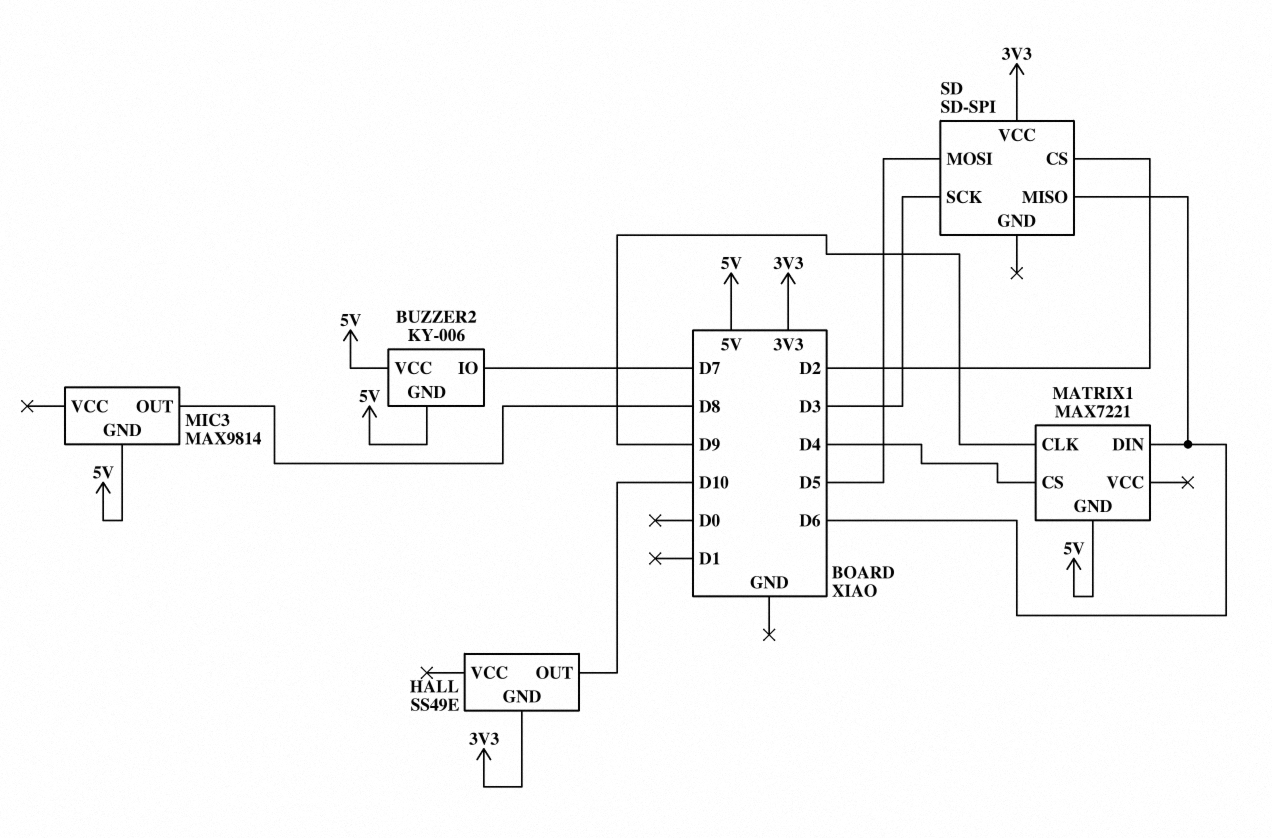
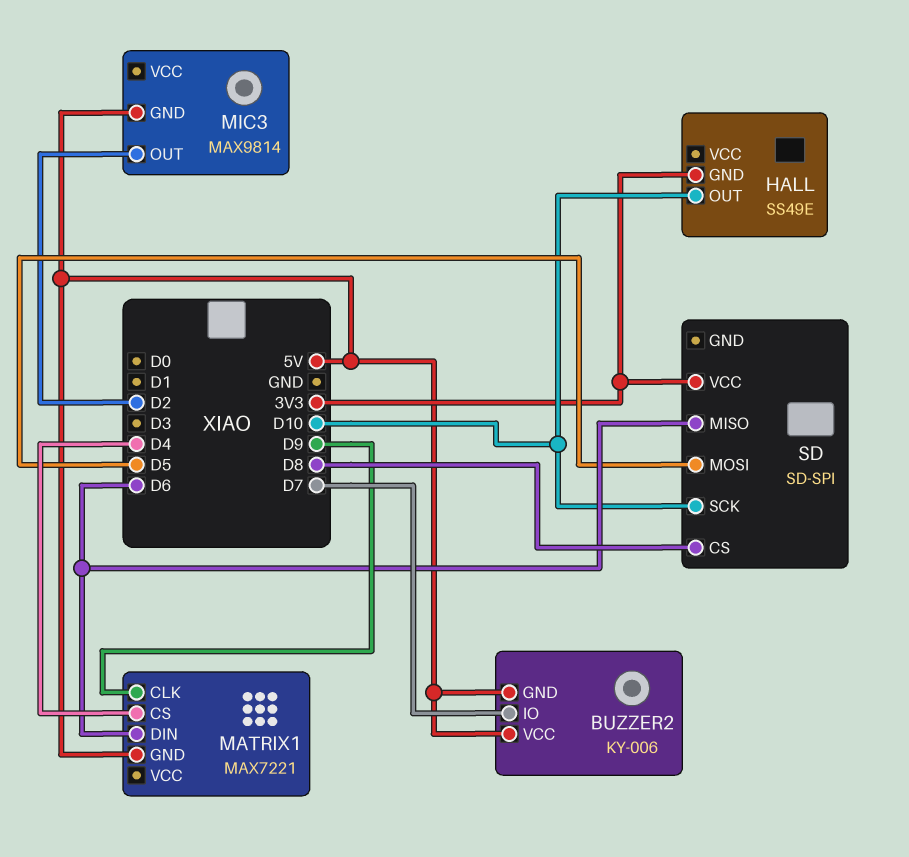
MIC3 pin OUT: D8 -> D2
SD pin CS: D2 -> D8
SD pin SCK: D3 -> D10

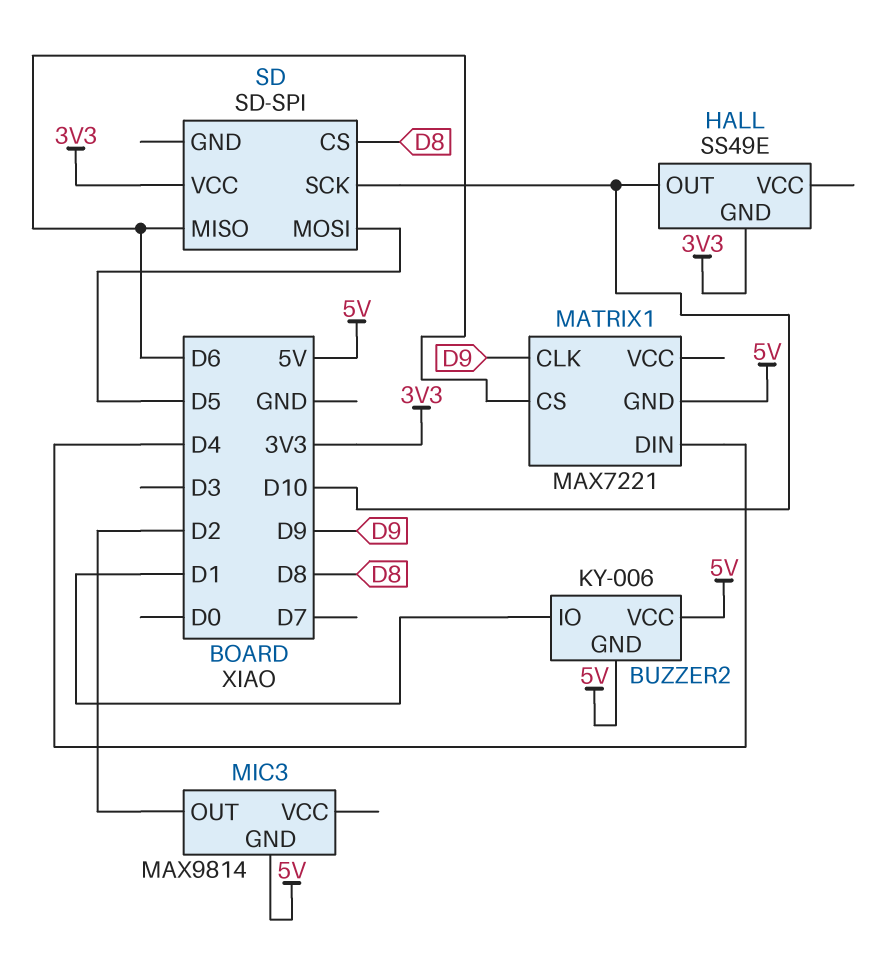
BUZZER2 pin IO: D7 -> D1
MATRIX1 pin CS: D4 -> D6
MATRIX1 pin DIN: D6 -> D4

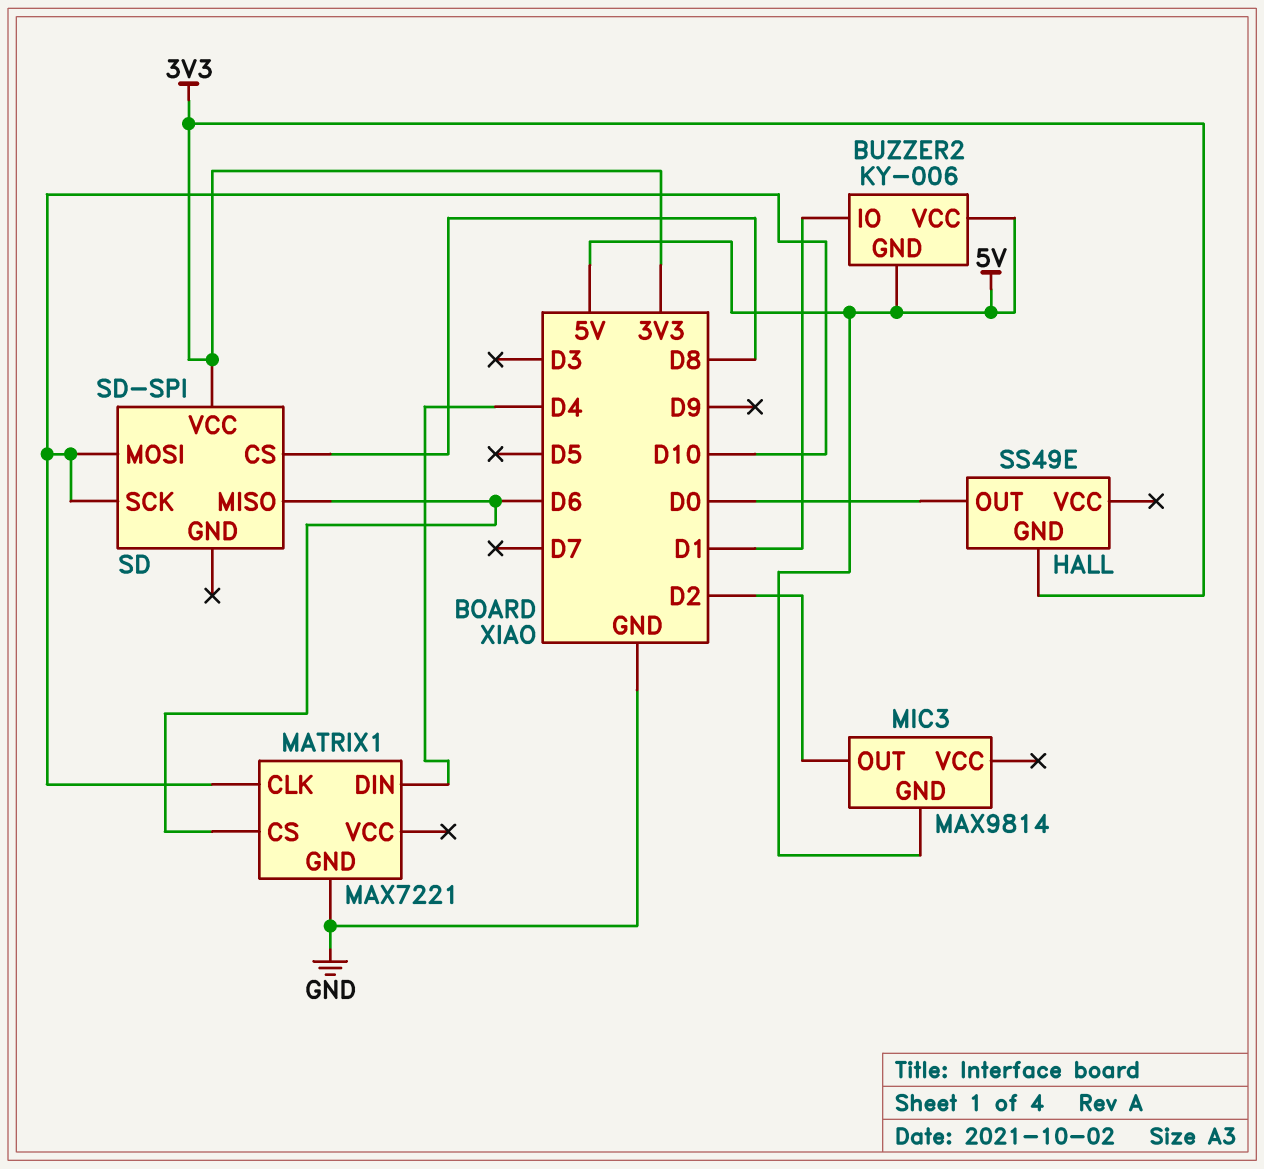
HALL pin OUT: D10 -> D0
MATRIX1 pin CLK: D9 -> D10
MATRIX1 pin GND: 5V -> GND
SD pin MOSI: D5 -> D10

